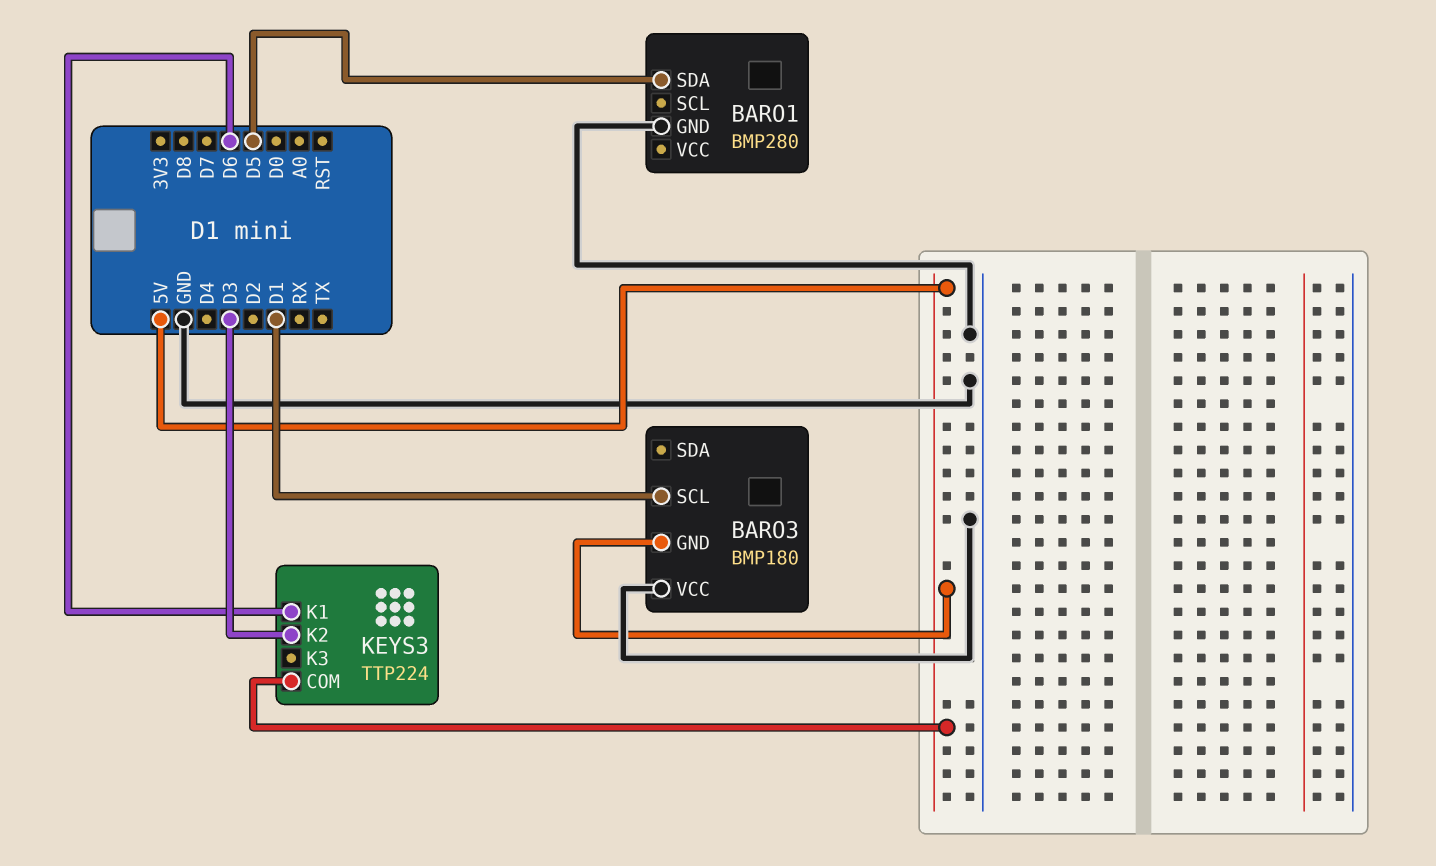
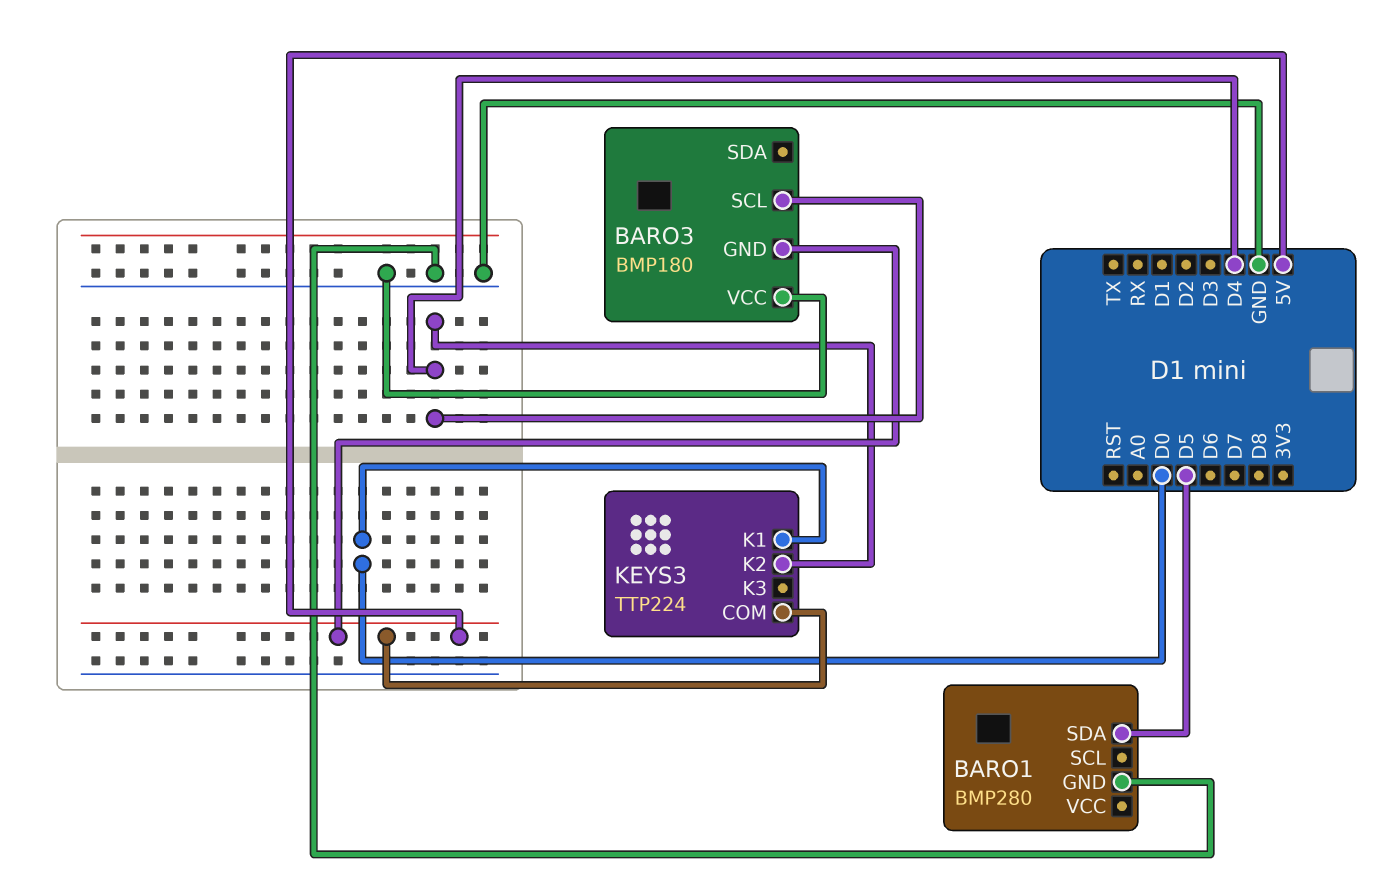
BARO3 pin SCL: D1 -> D4
KEYS3 pin K1: D6 -> D0
KEYS3 pin K2: D3 -> D4

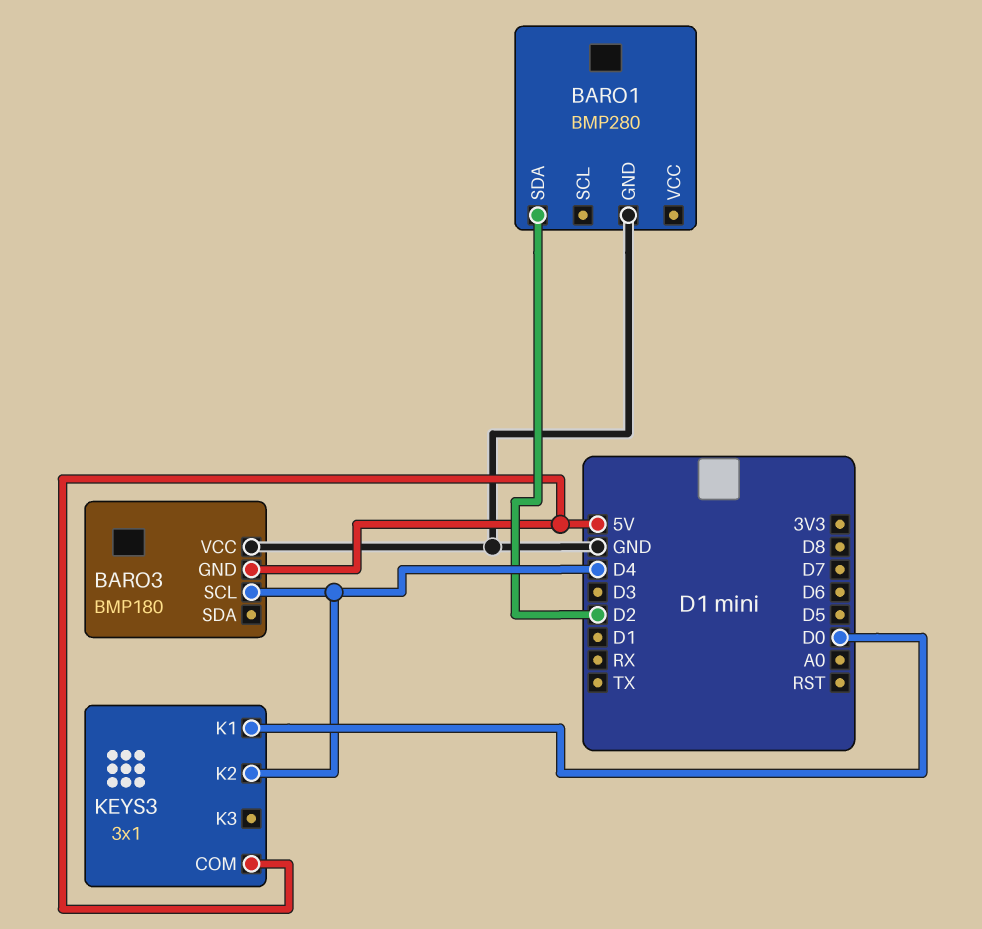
BARO1 pin SDA: D5 -> D2
KEYS3: TTP224 -> 3x1

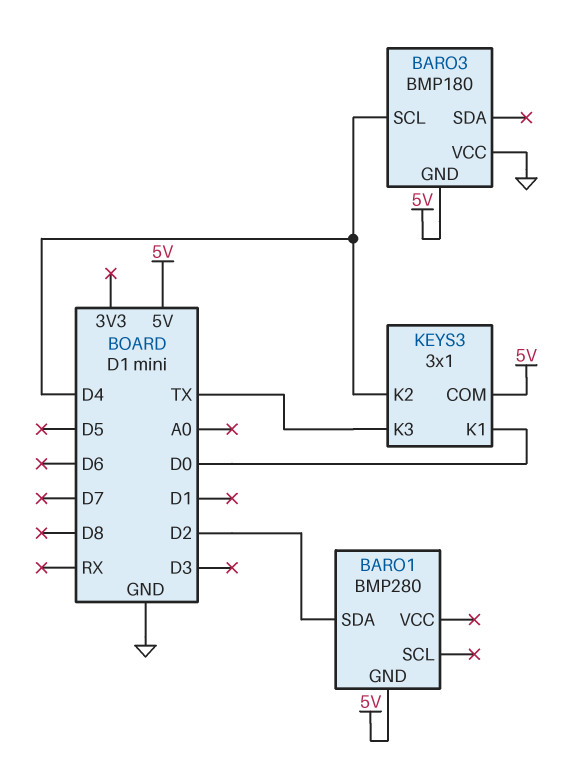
BARO1 pin GND: GND -> 5V
KEYS3 pin K3: none -> TX

